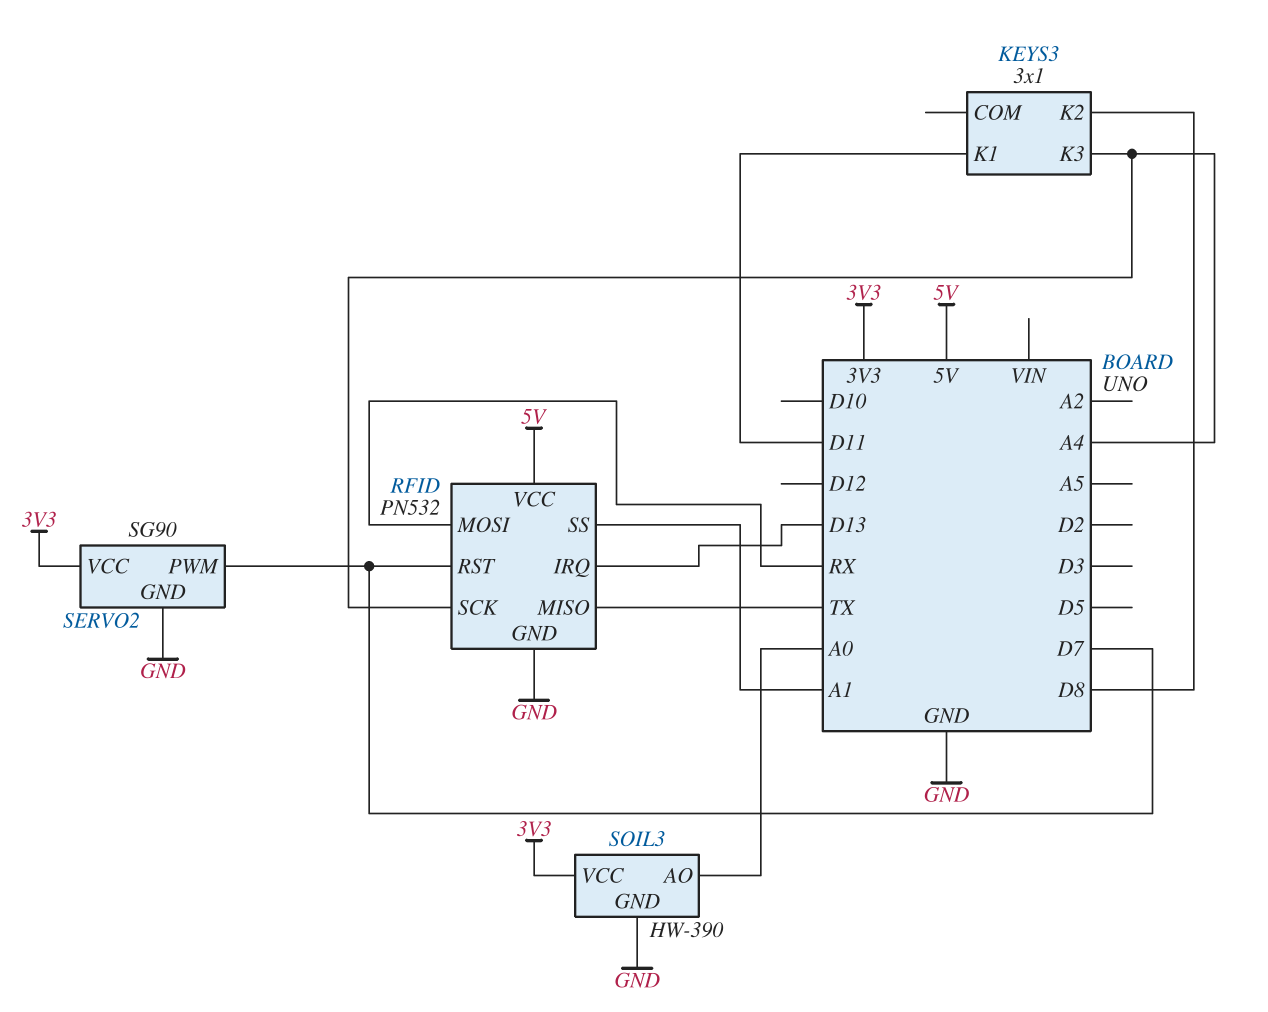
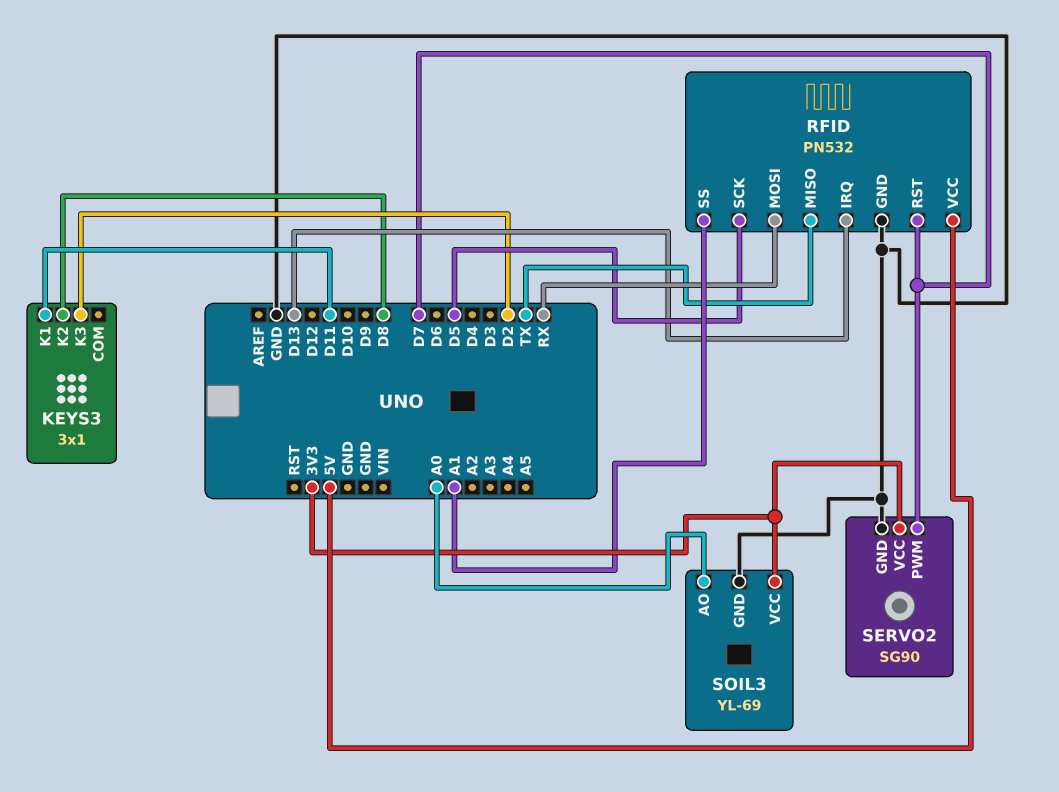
KEYS3 pin K3: A4 -> D2
RFID pin SCK: A4 -> D5
SOIL3: HW-390 -> YL-69

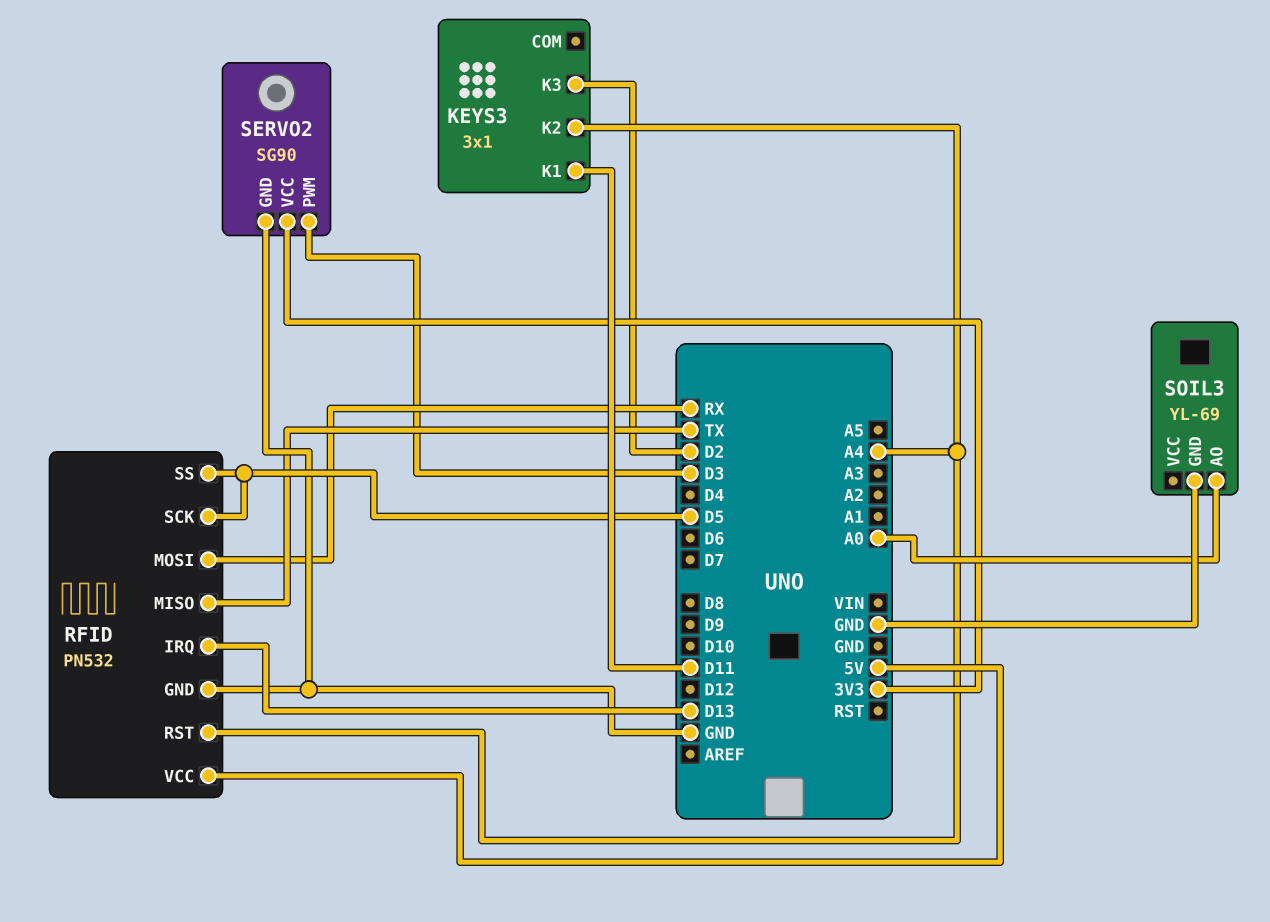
KEYS3 pin K2: D8 -> A4
RFID pin RST: D7 -> A4
RFID pin SS: A1 -> D5
SERVO2 pin PWM: D7 -> D3
SOIL3 pin VCC: 3V3 -> none

